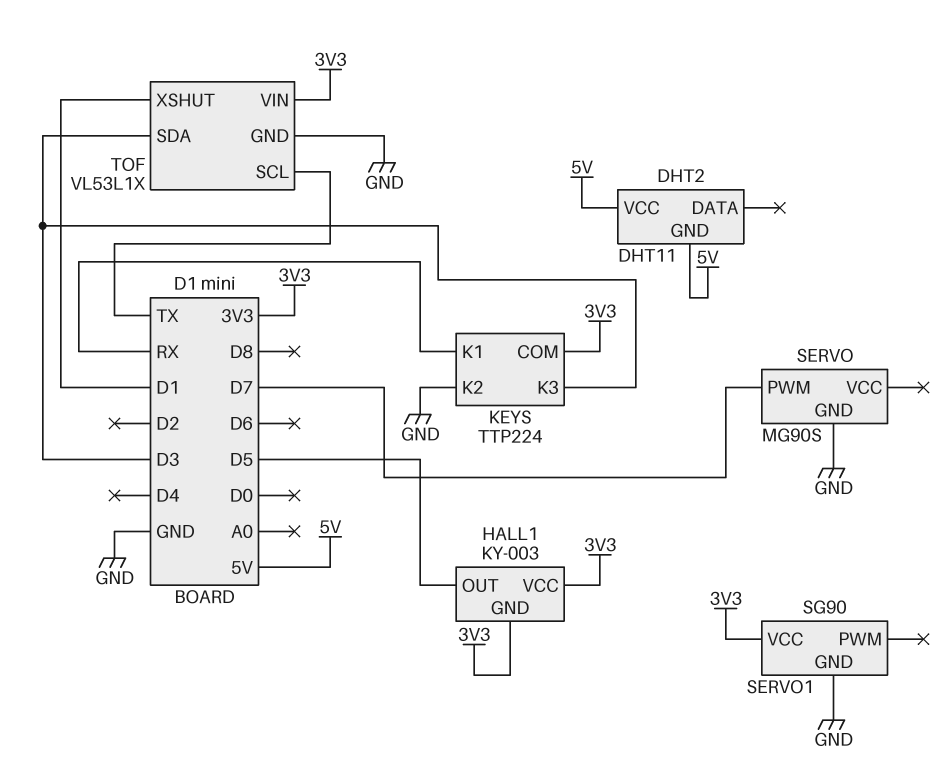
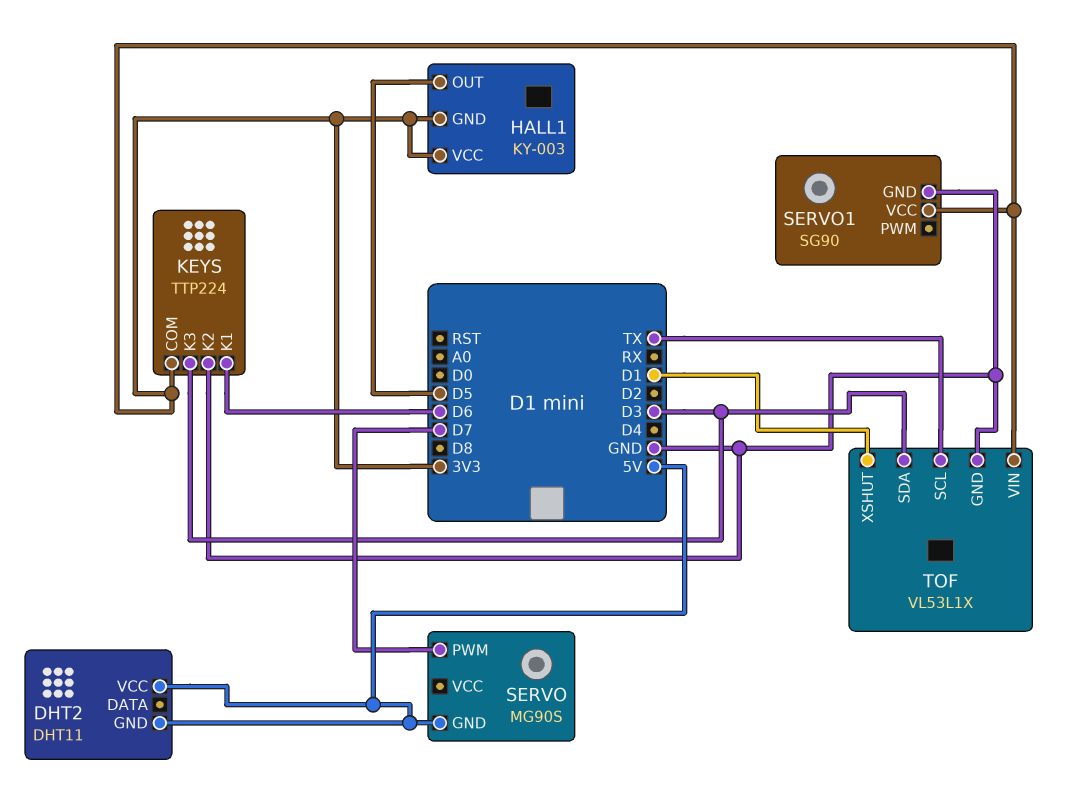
KEYS pin K1: RX -> D6
SERVO pin GND: GND -> 5V

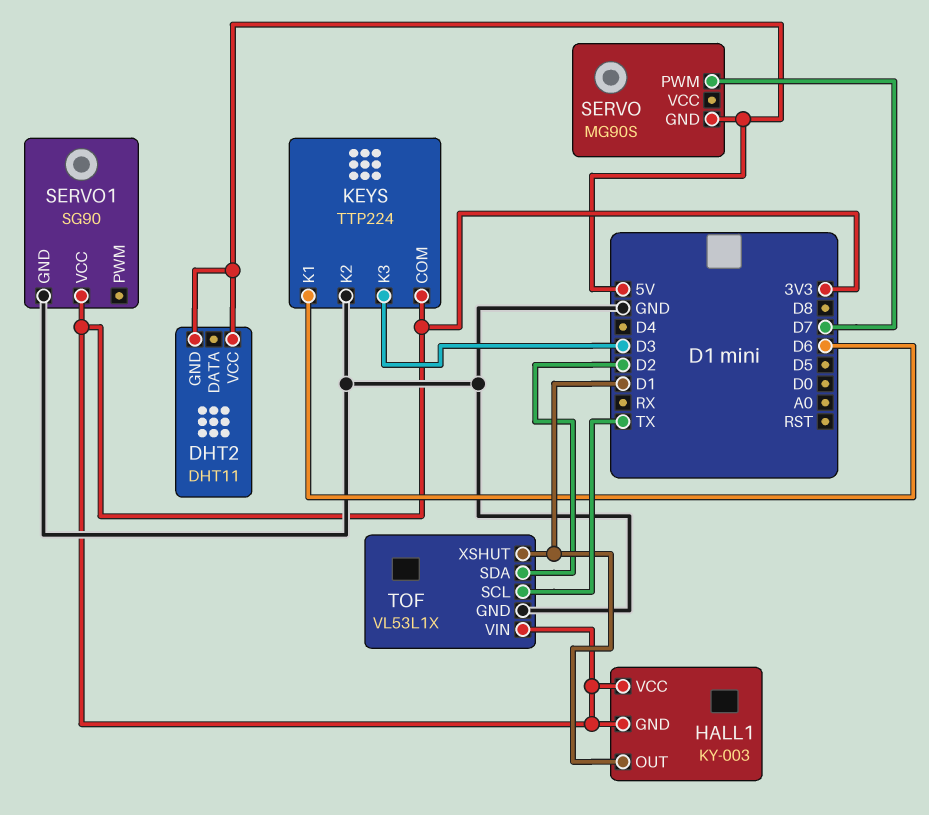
HALL1 pin OUT: D5 -> D1
TOF pin SDA: D3 -> D2

